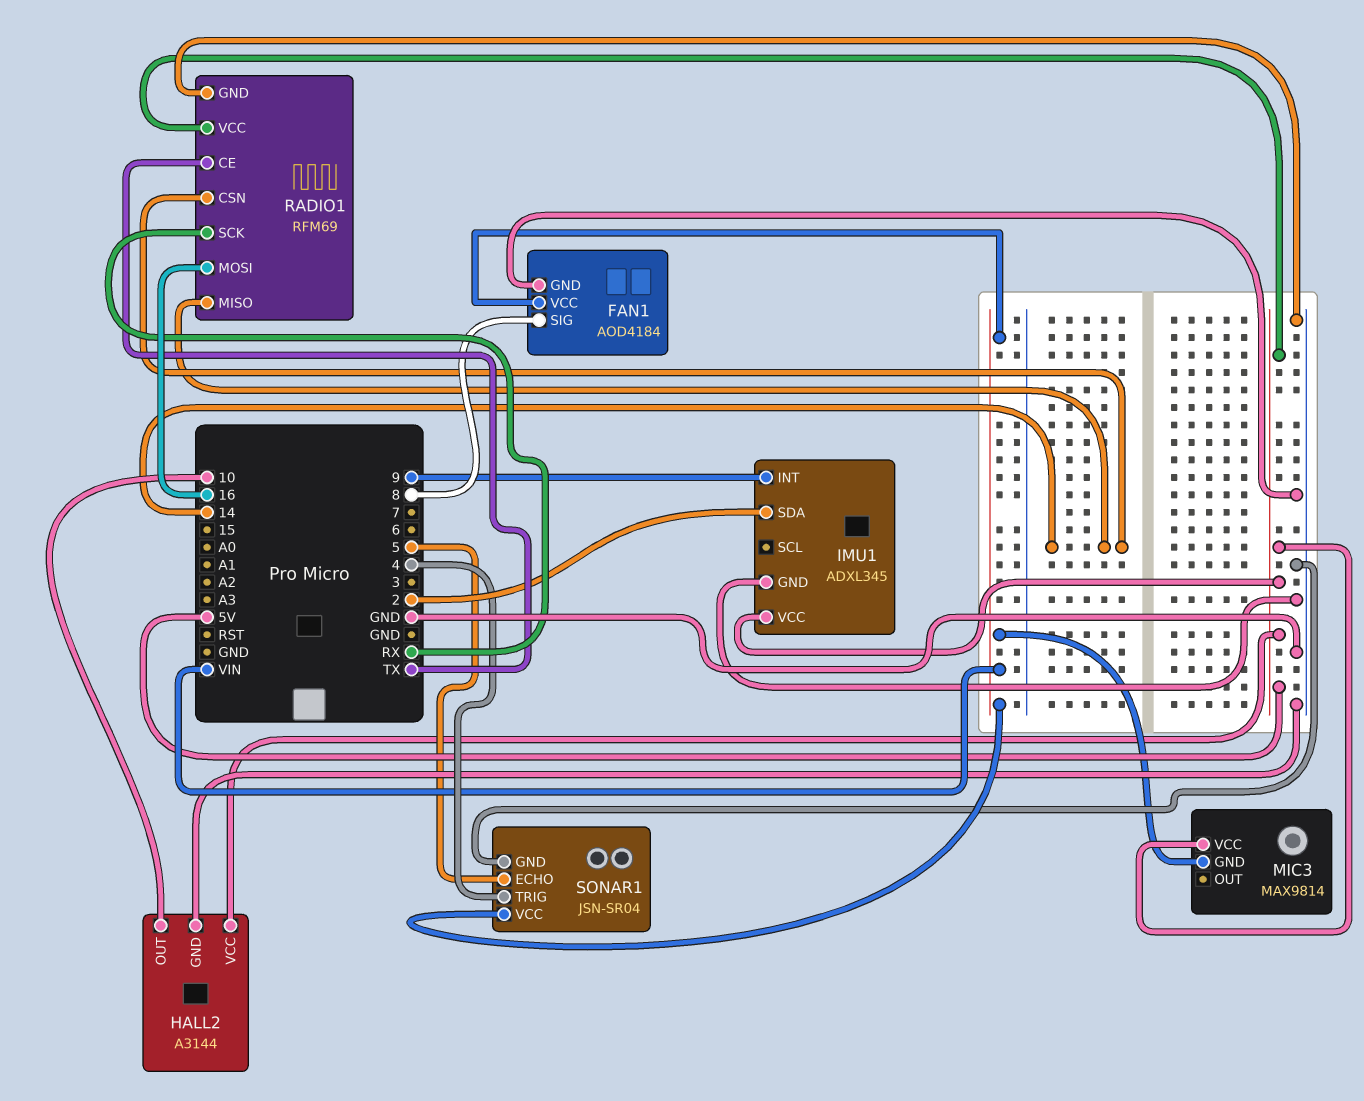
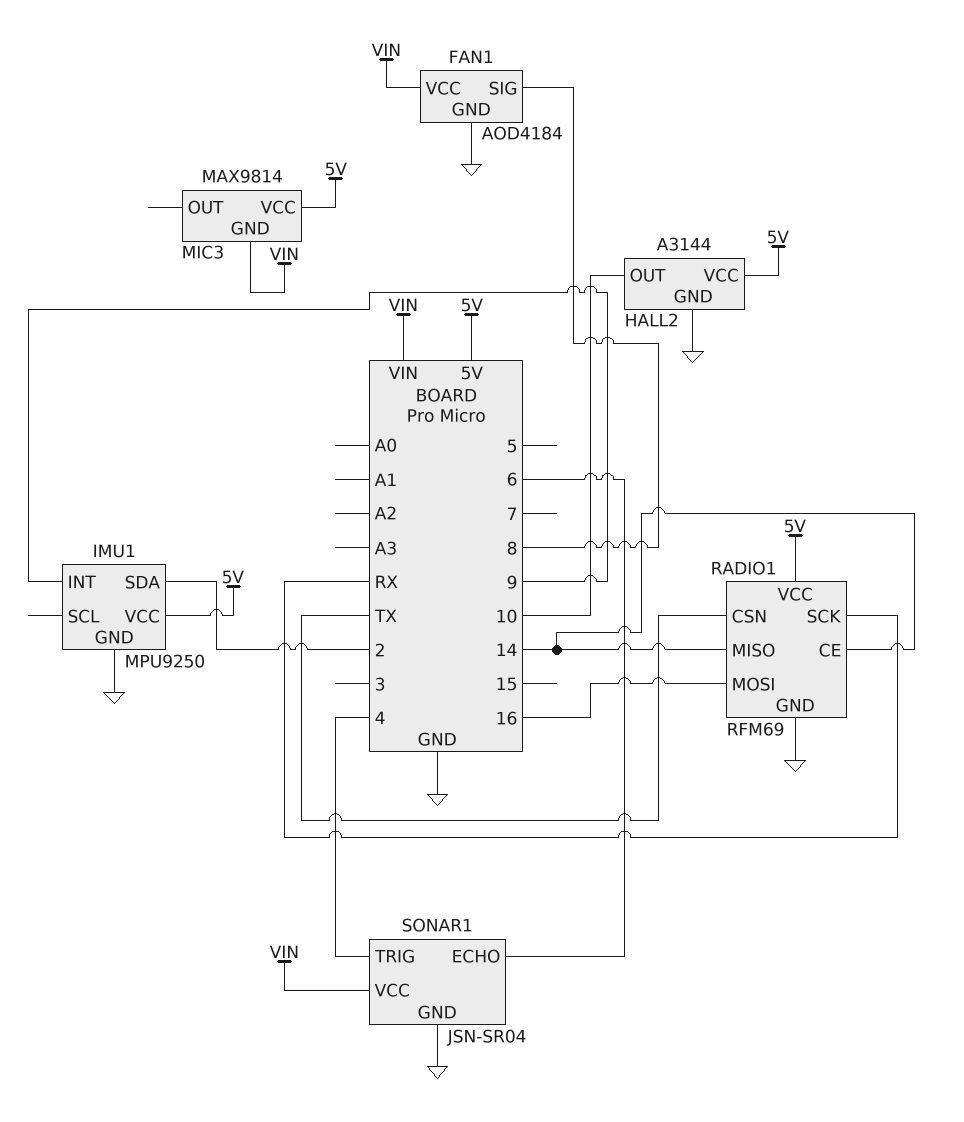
IMU1: ADXL345 -> MPU9250
RADIO1 pin CE: TX -> 14
RADIO1 pin CSN: 14 -> TX
SONAR1 pin ECHO: 5 -> 6

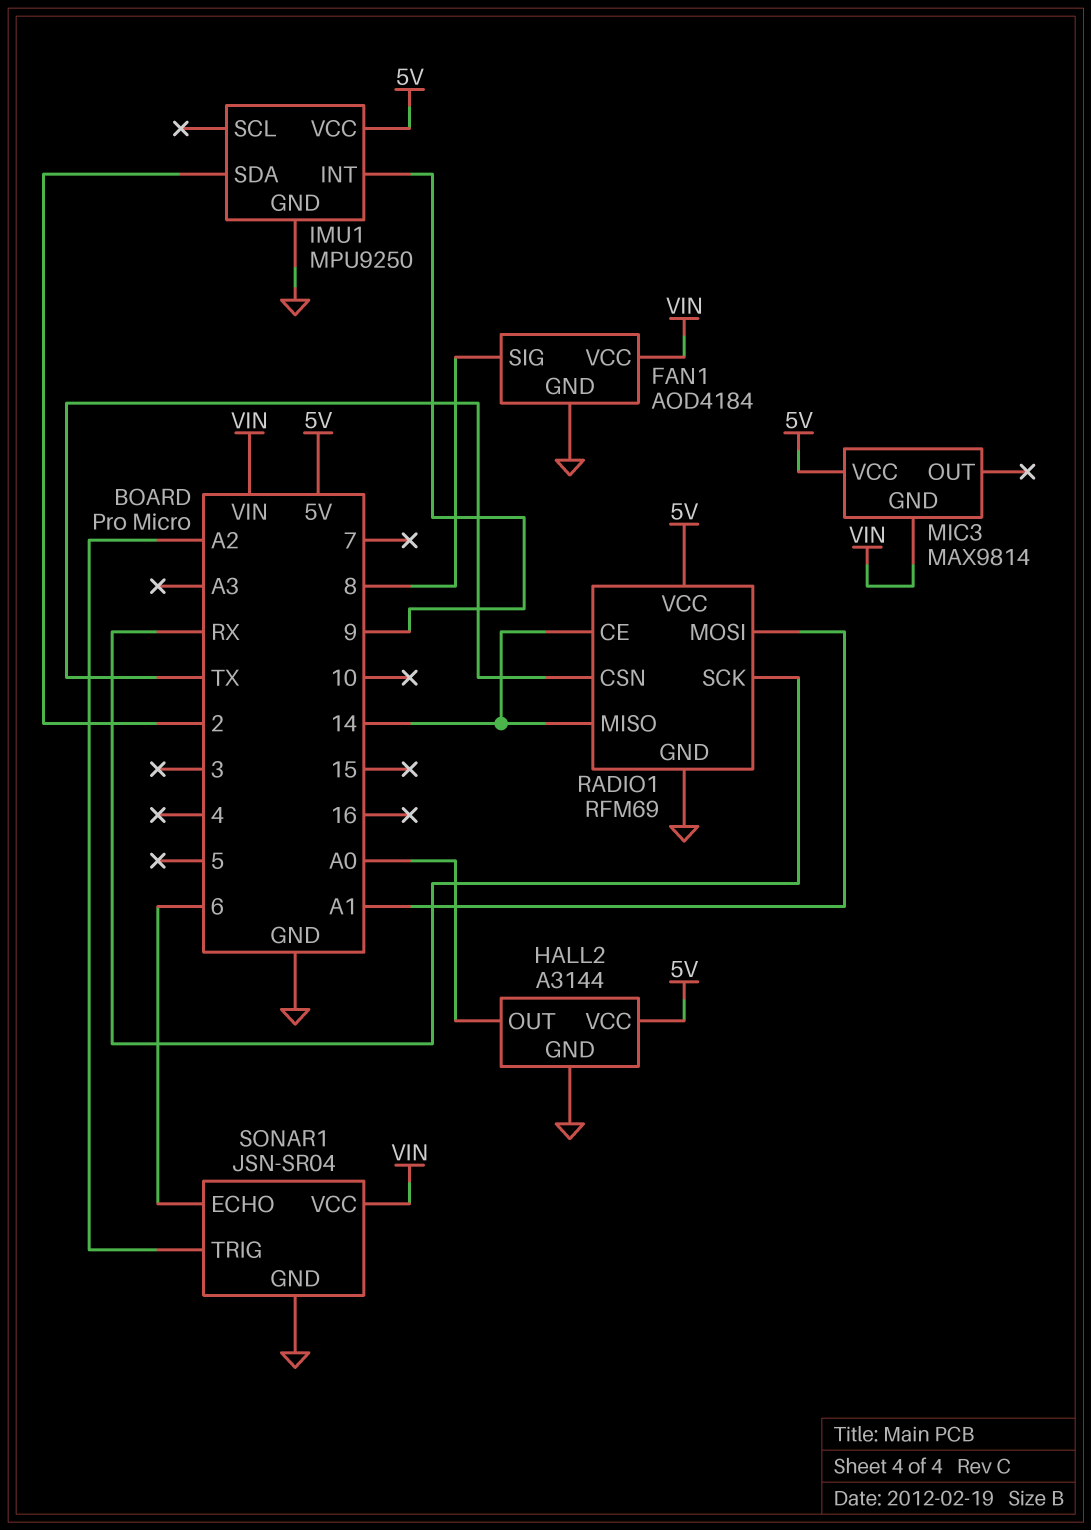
HALL2 pin OUT: 10 -> A0
RADIO1 pin MOSI: 16 -> A1
SONAR1 pin TRIG: 4 -> A2

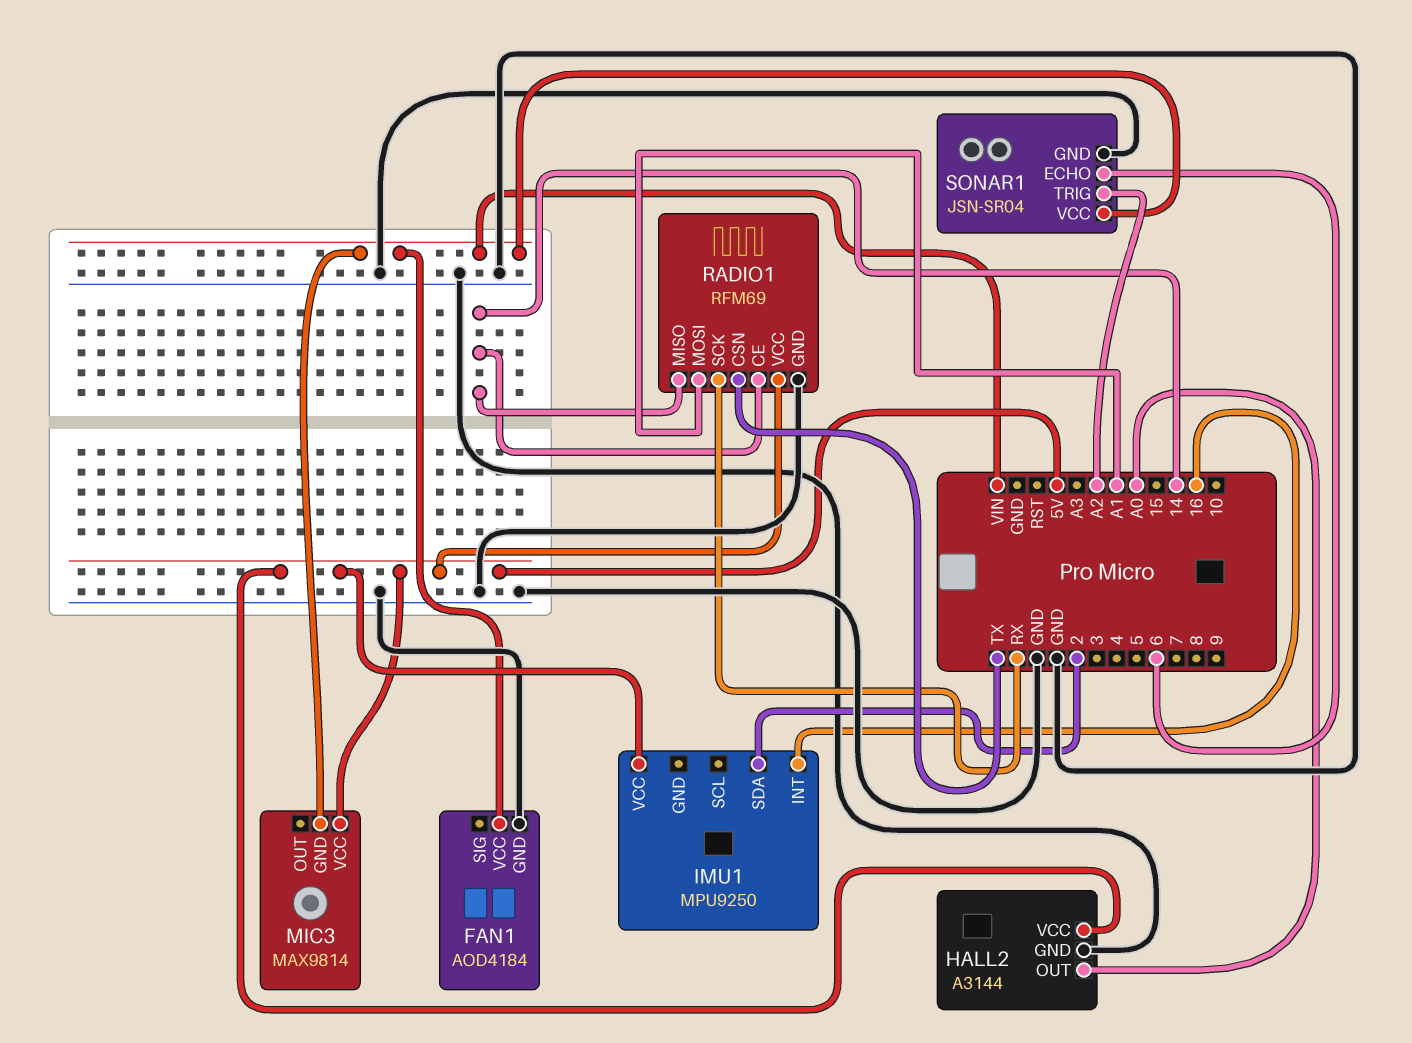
FAN1 pin SIG: 8 -> none
IMU1 pin GND: GND -> none
IMU1 pin INT: 9 -> 16

